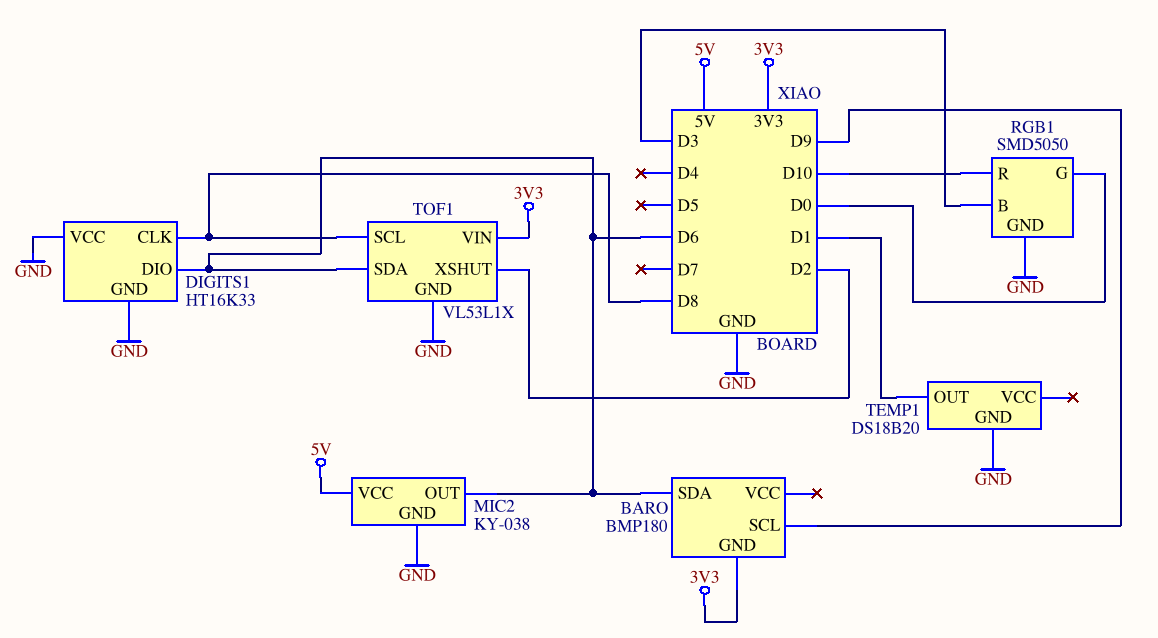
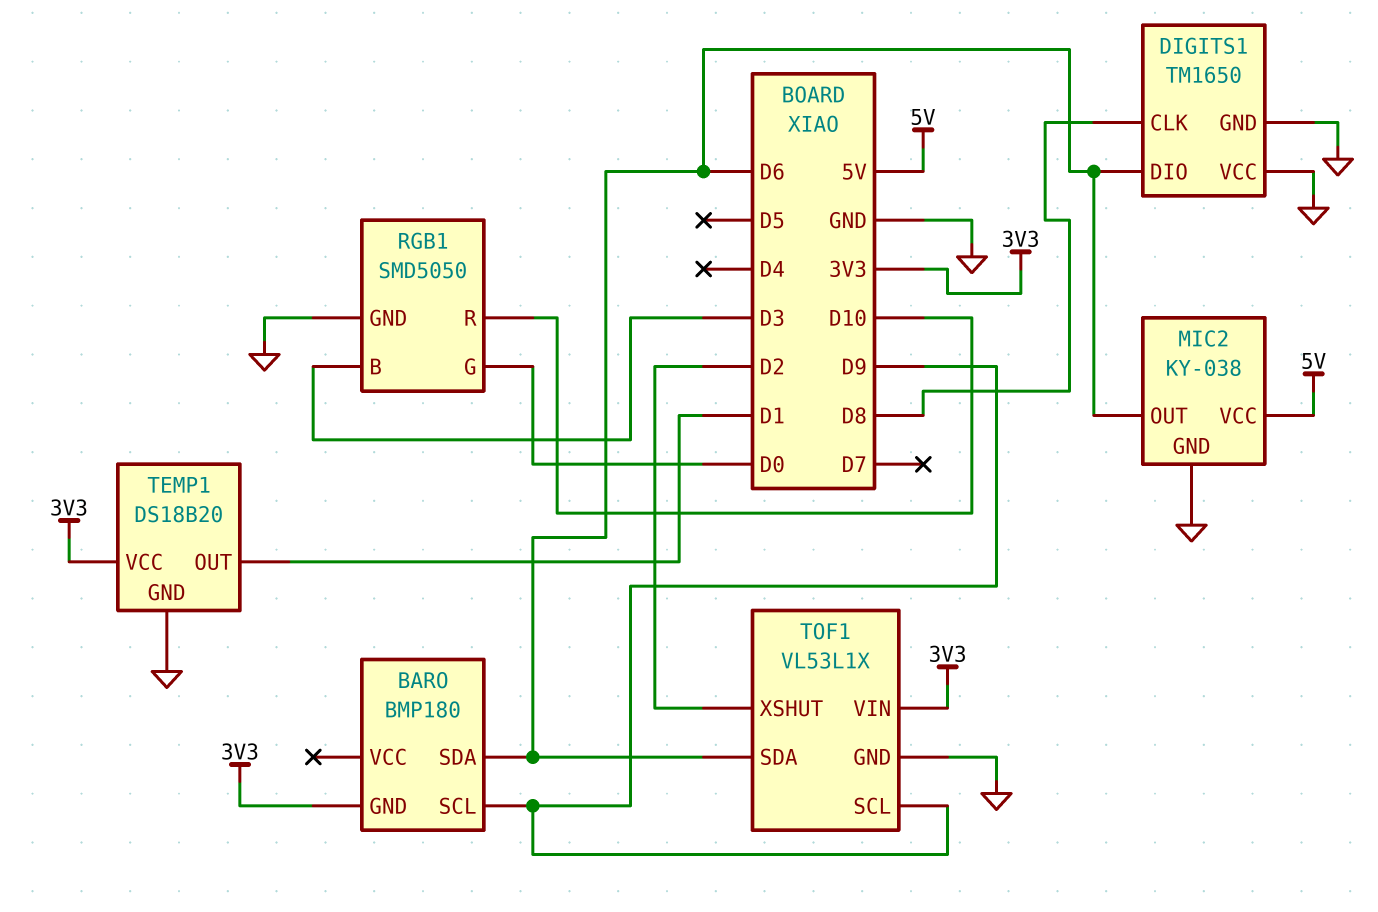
DIGITS1: HT16K33 -> TM1650
TEMP1 pin VCC: none -> 3V3
TOF1 pin SCL: D8 -> D9

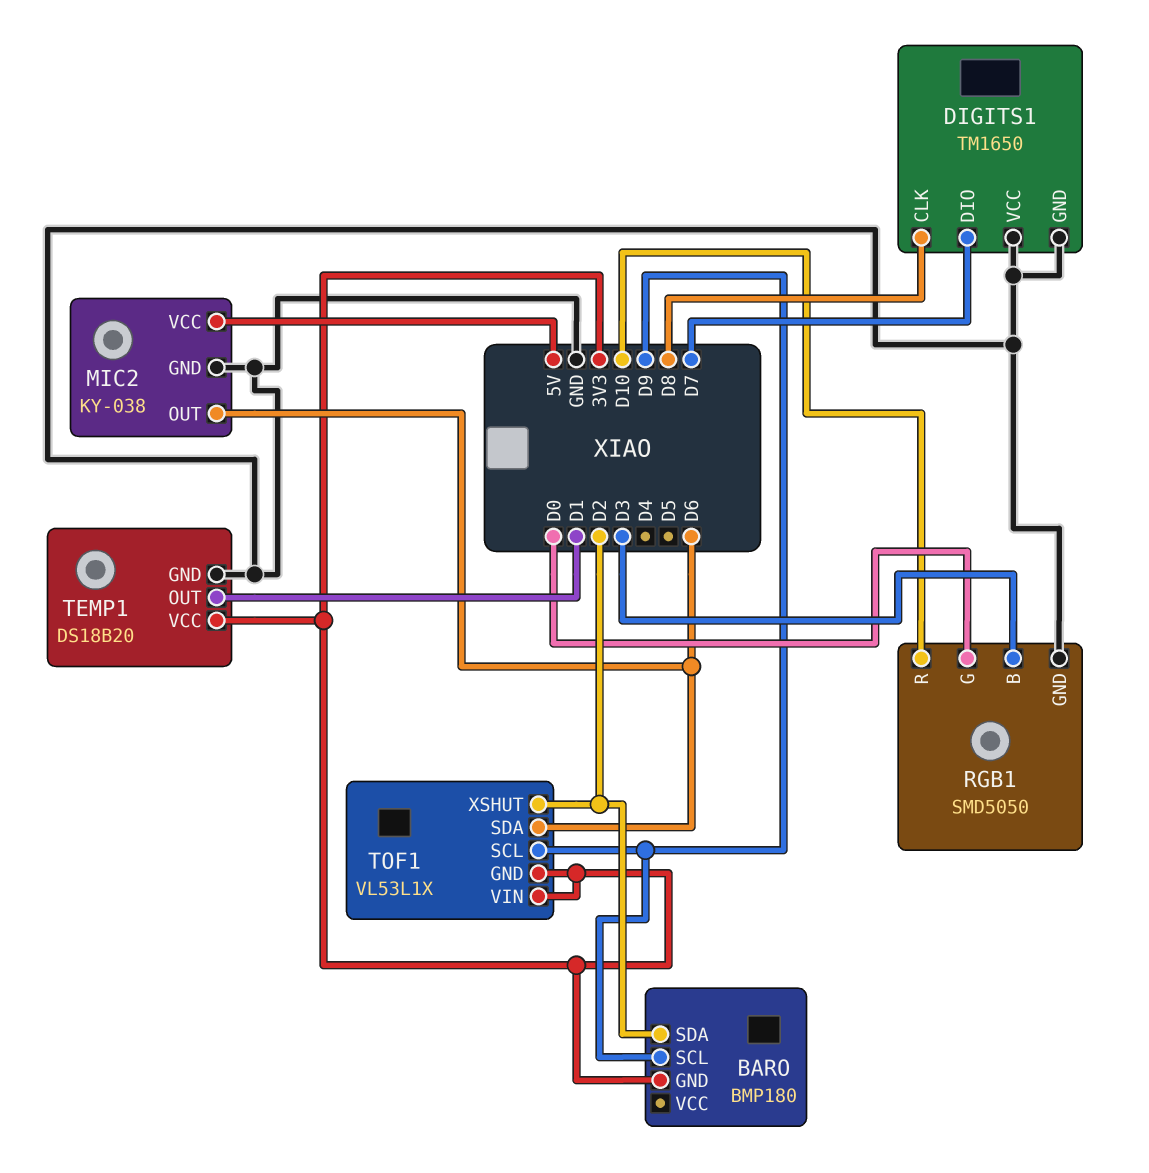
BARO pin SDA: D6 -> D2
DIGITS1 pin DIO: D6 -> D7
TOF1 pin GND: GND -> 3V3

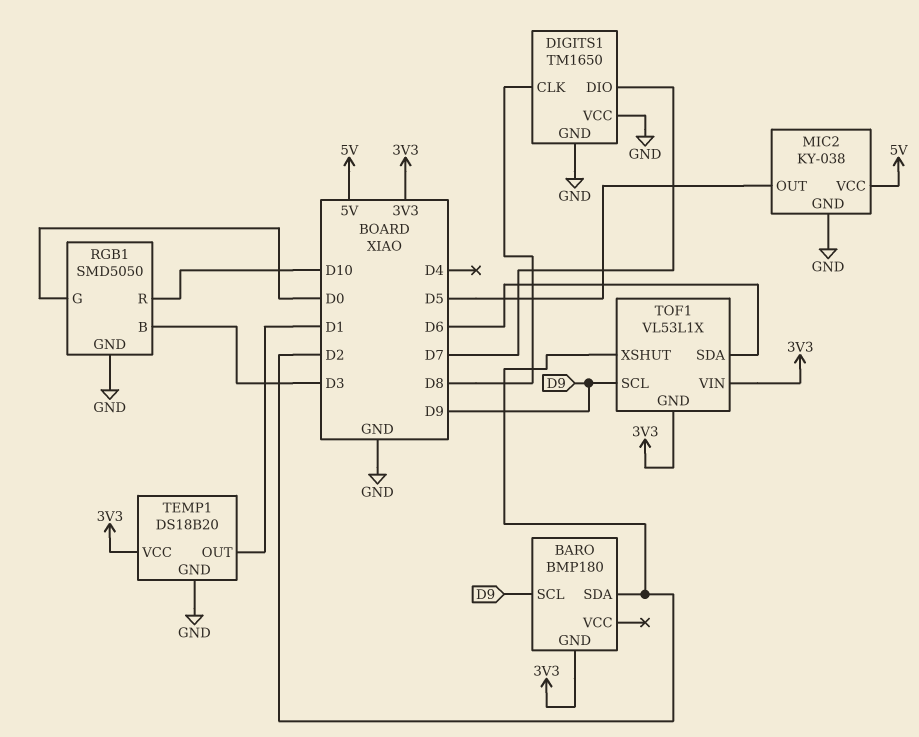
MIC2 pin OUT: D6 -> D5

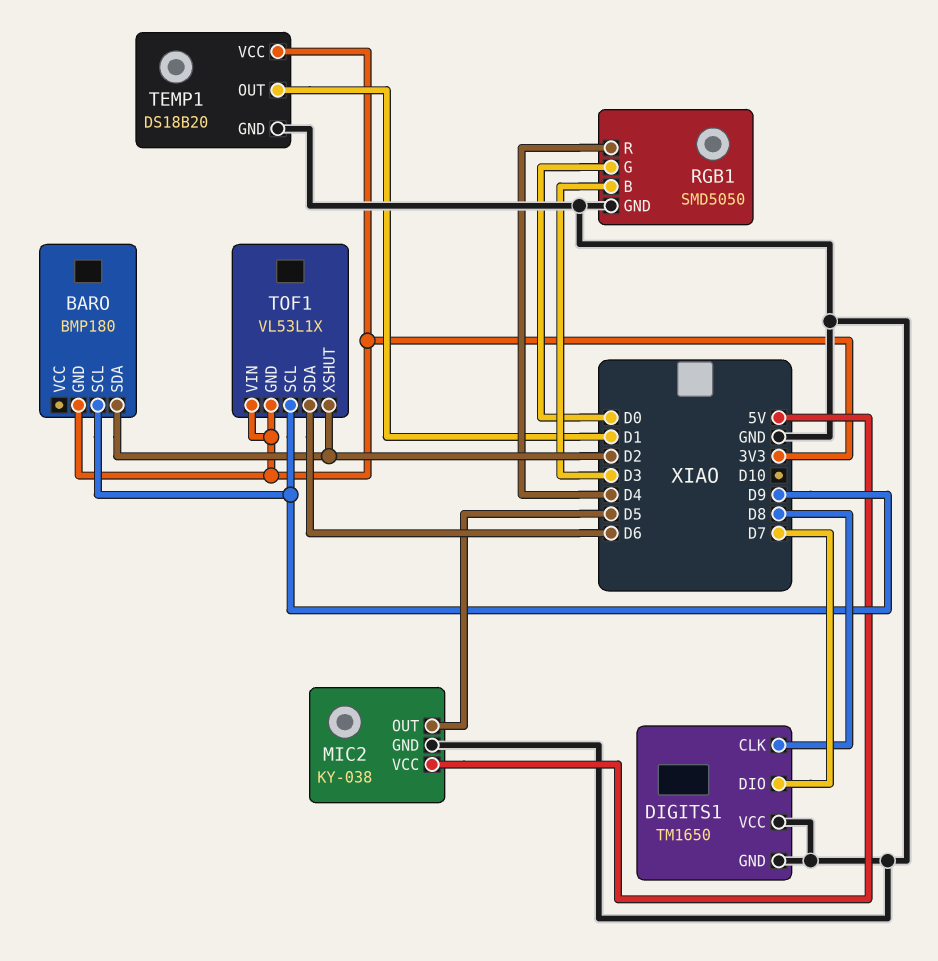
RGB1 pin R: D10 -> D4

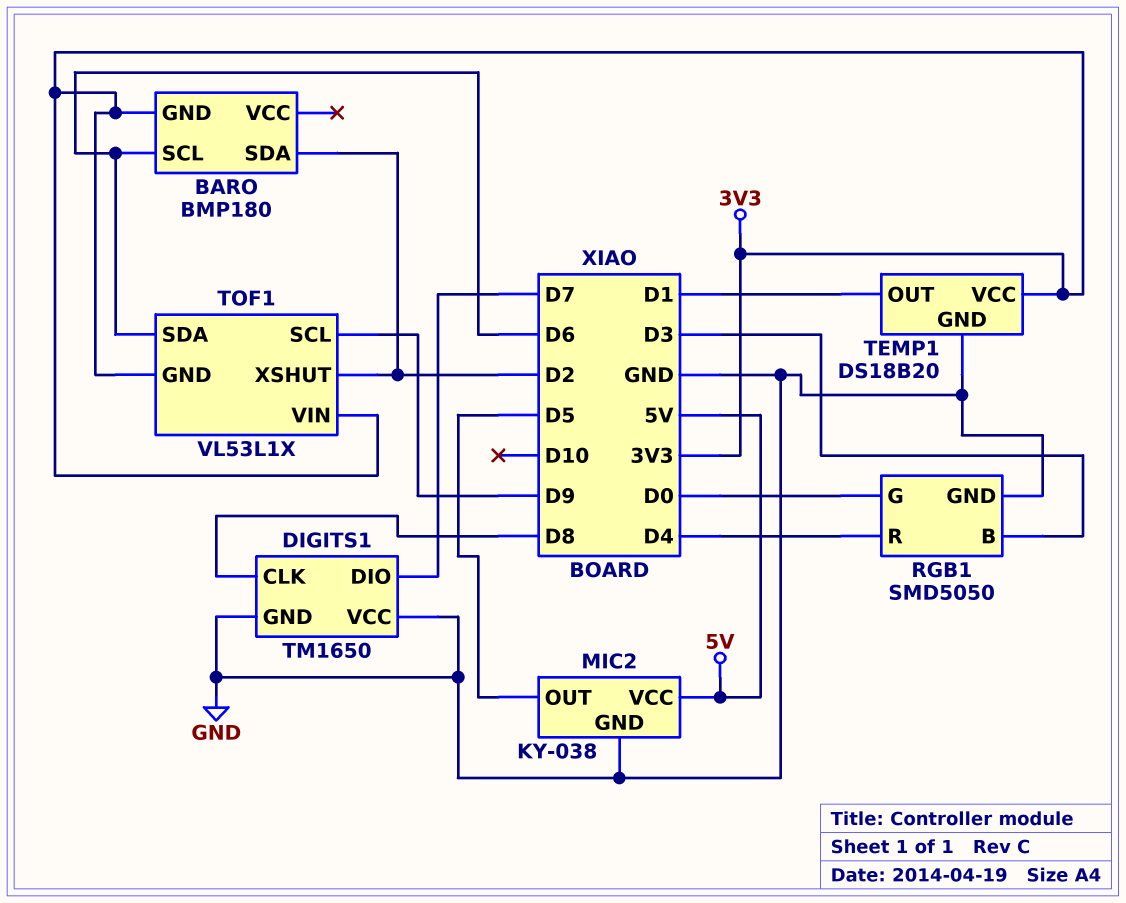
BARO pin SCL: D9 -> D6

